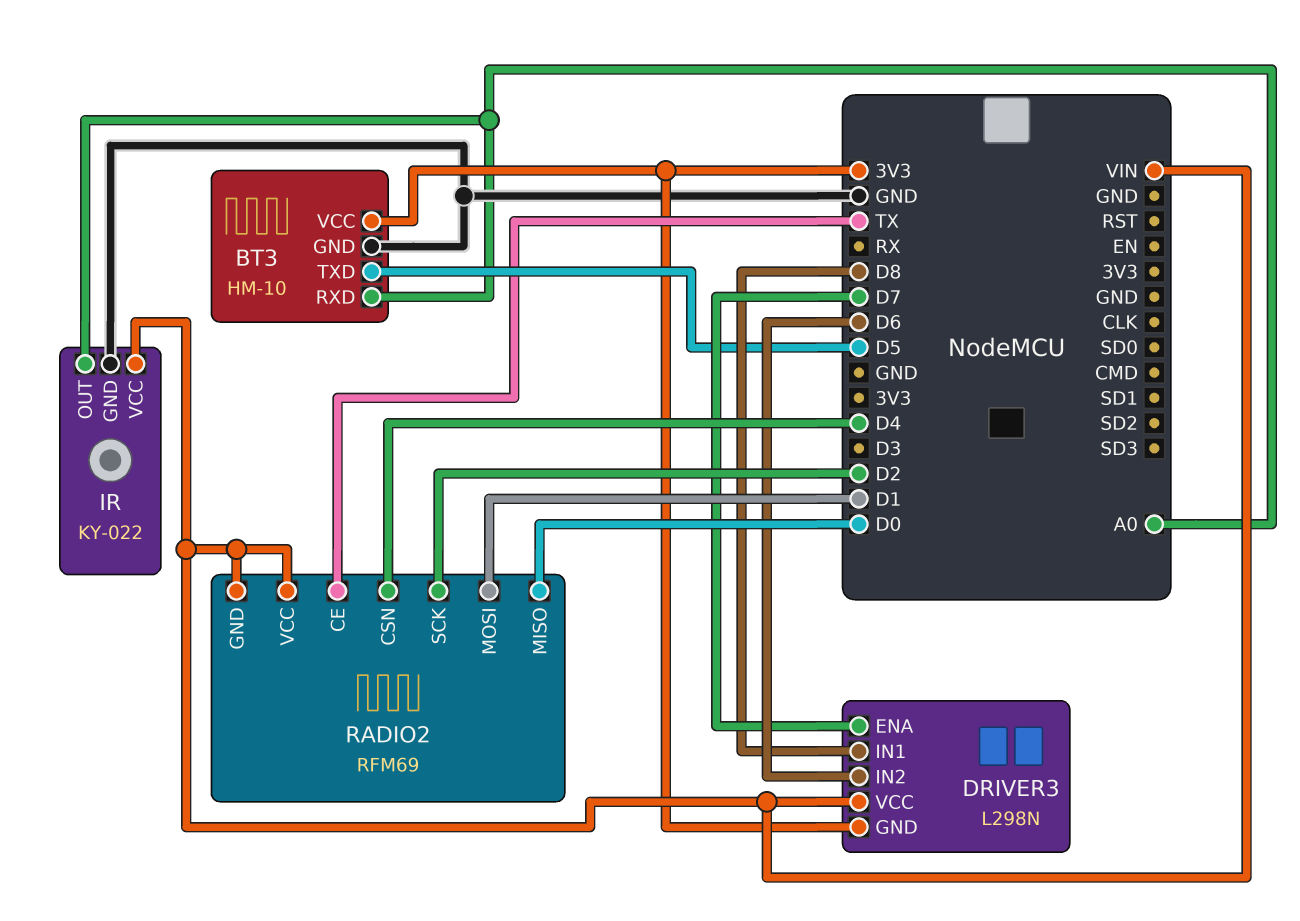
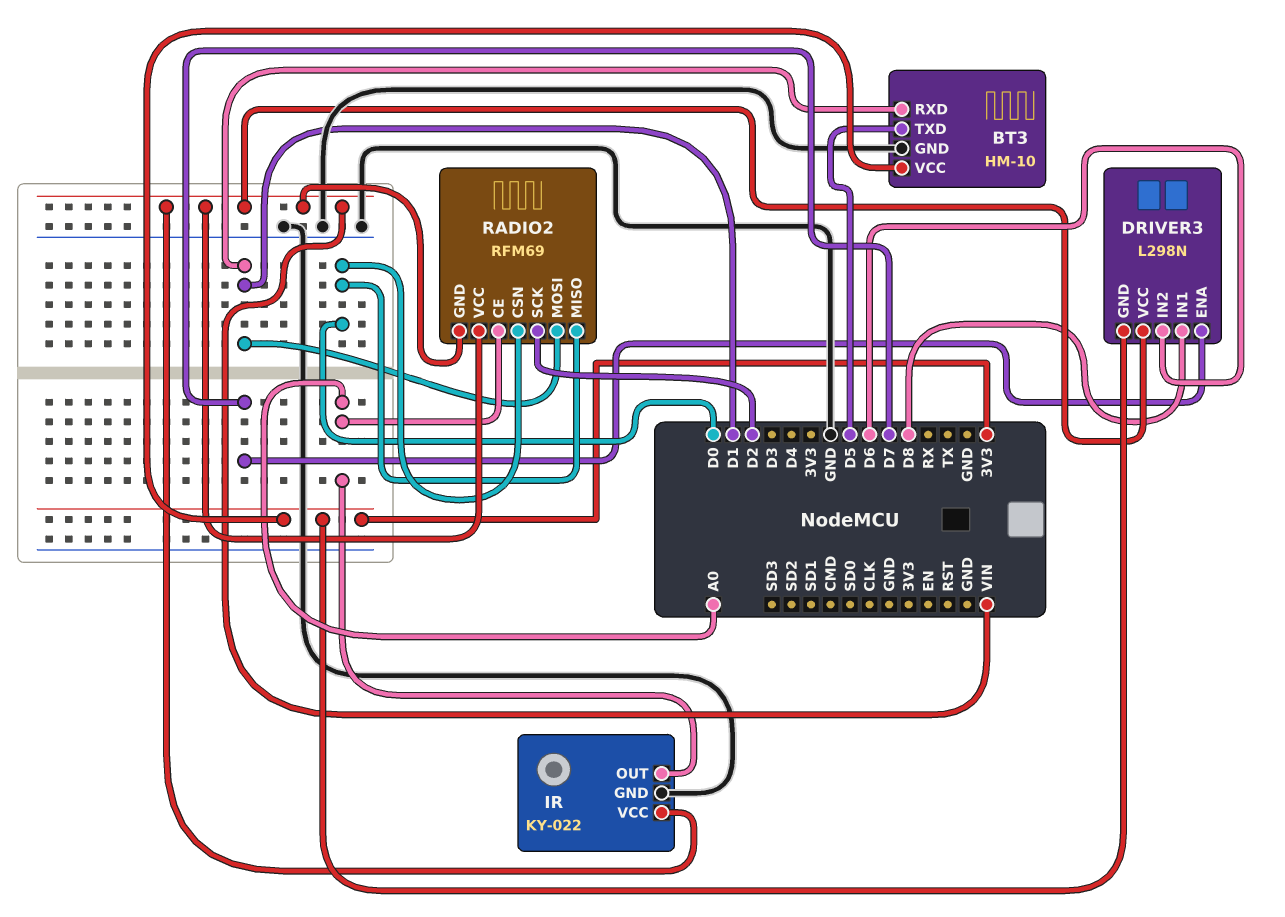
BT3 pin RXD: A0 -> D1
RADIO2 pin CE: TX -> A0
RADIO2 pin CSN: D4 -> D0

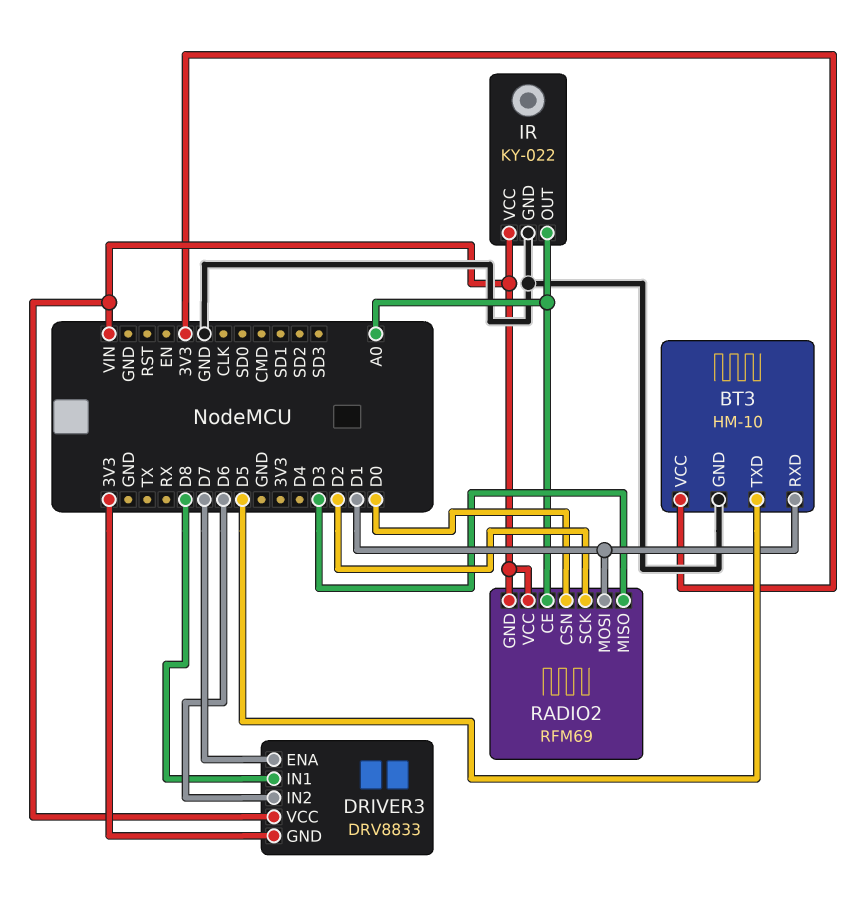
DRIVER3: L298N -> DRV8833
RADIO2 pin MISO: D0 -> D3

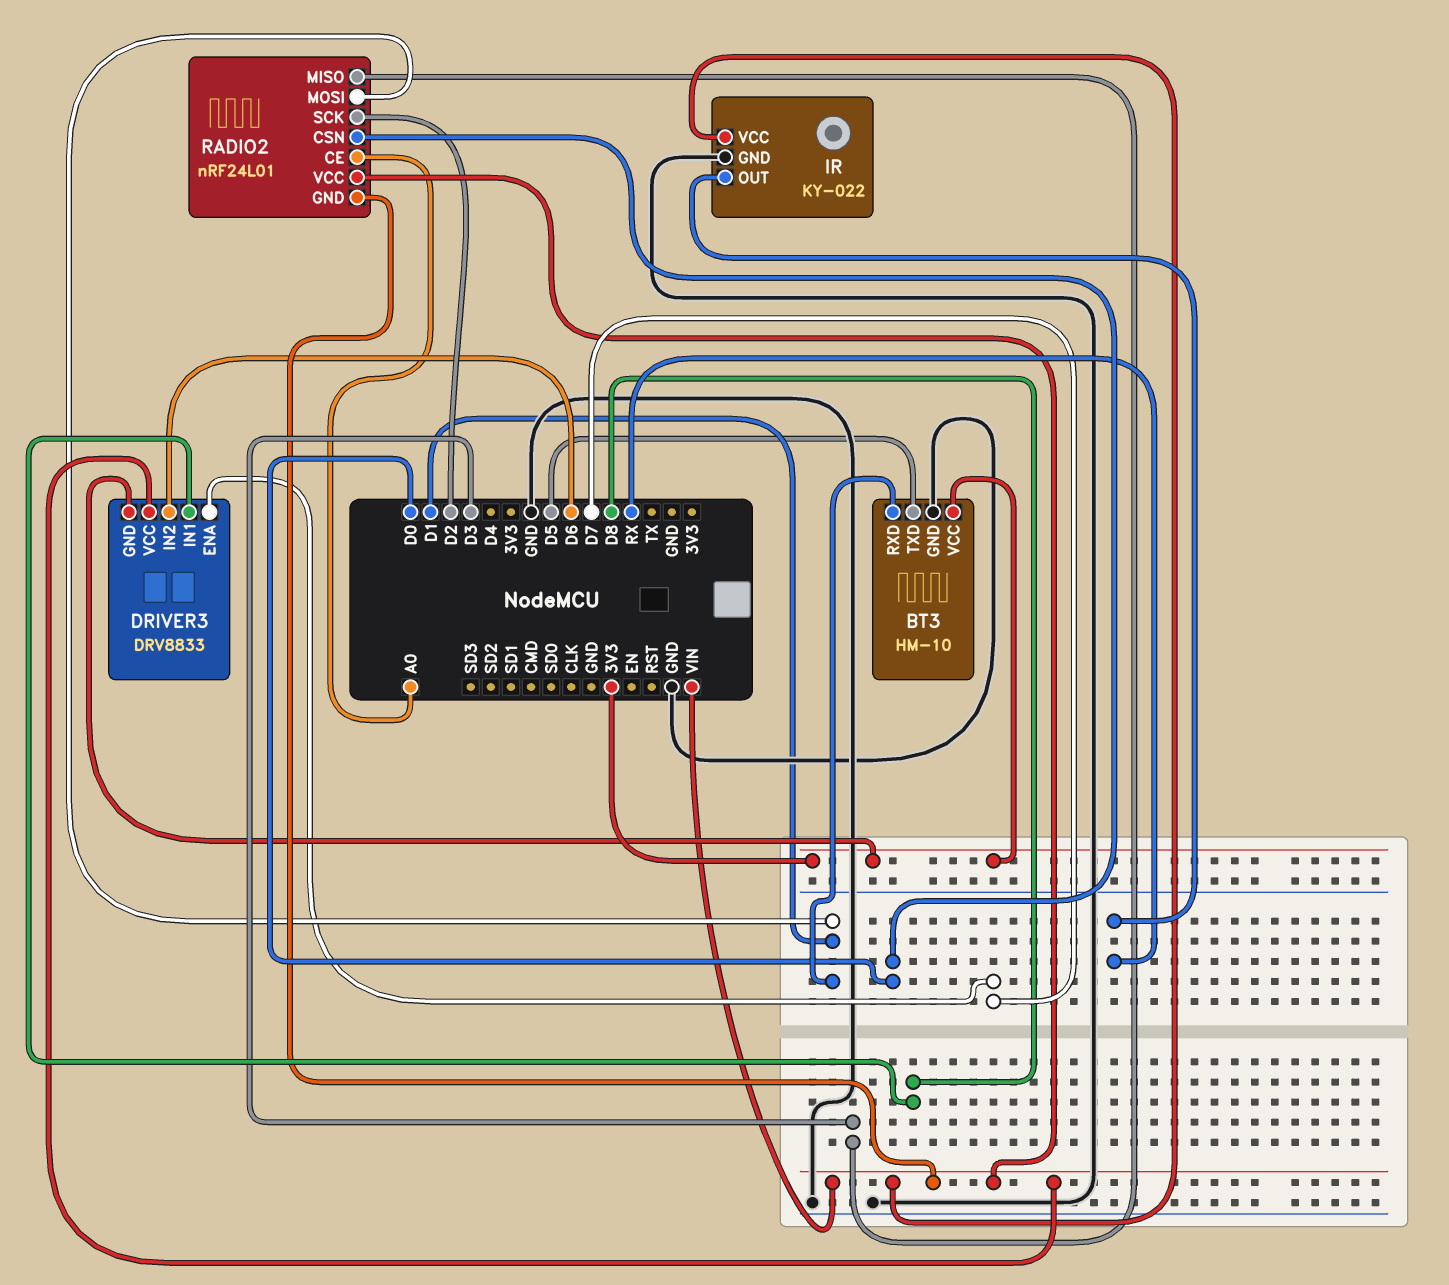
IR pin OUT: A0 -> RX
RADIO2: RFM69 -> nRF24L01

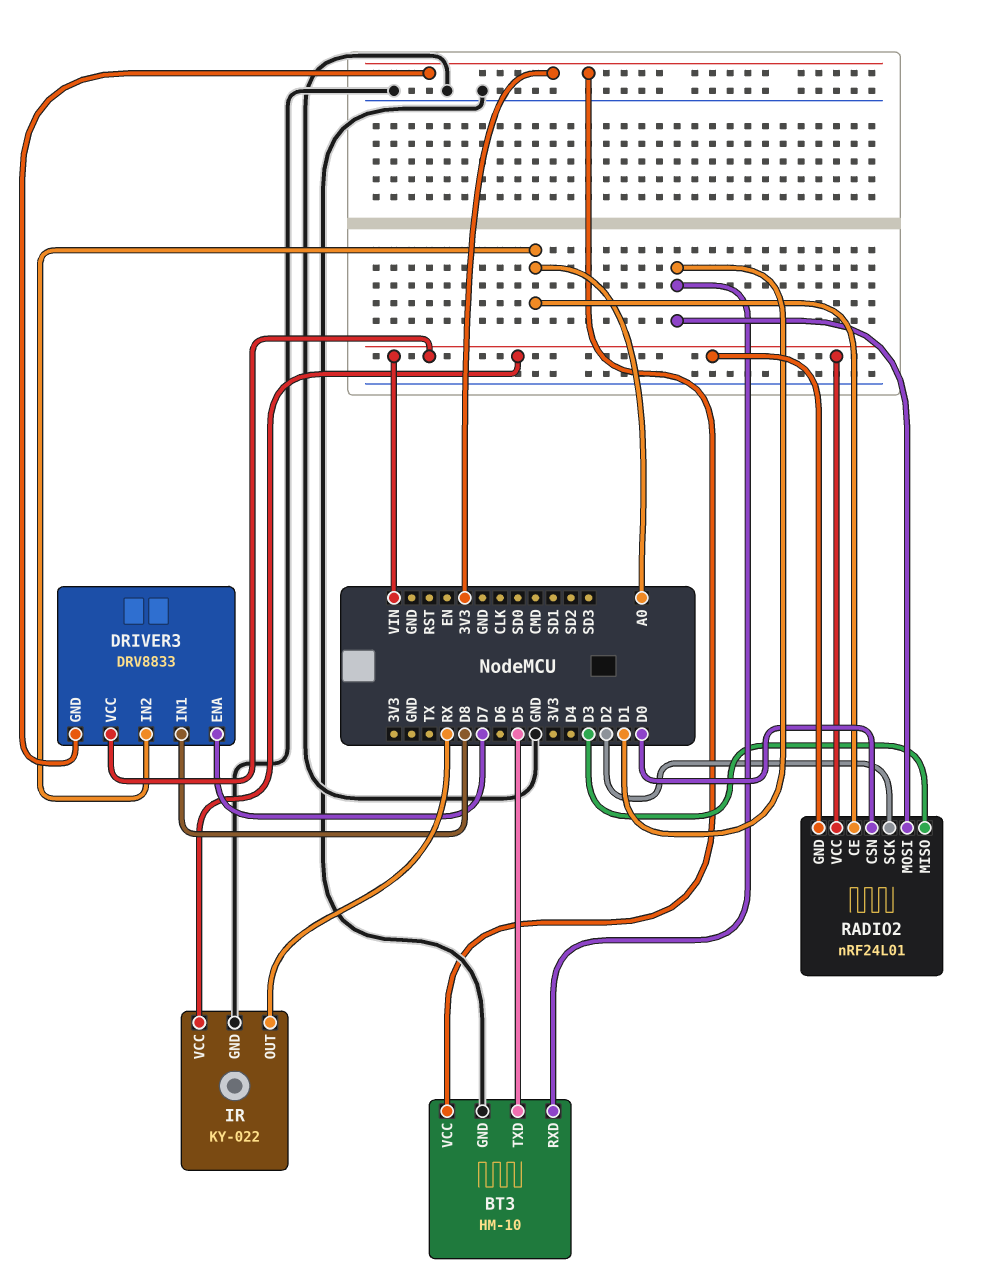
DRIVER3 pin IN2: D6 -> A0

